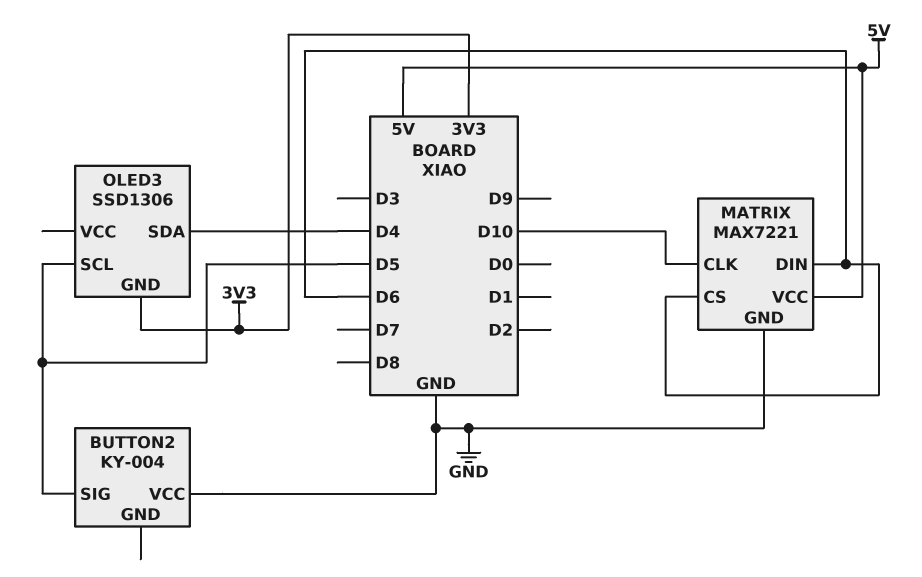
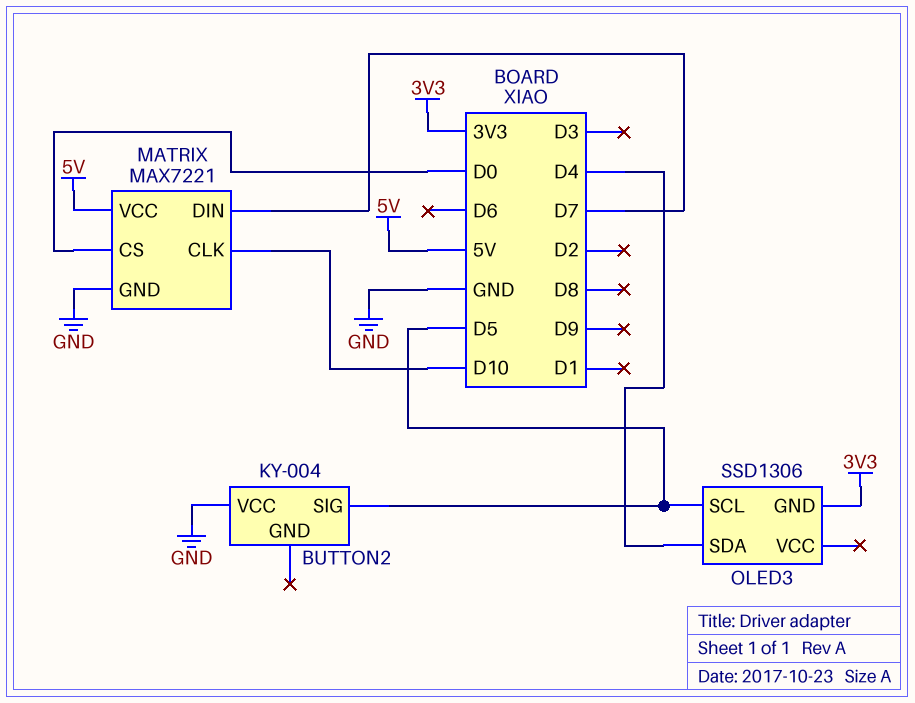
MATRIX pin CS: D6 -> D0
MATRIX pin DIN: D6 -> D7

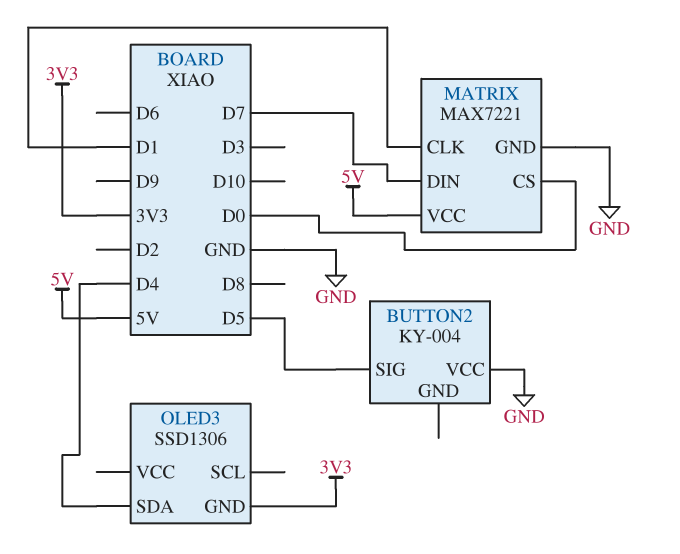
MATRIX pin CLK: D10 -> D1
OLED3 pin SCL: D5 -> none

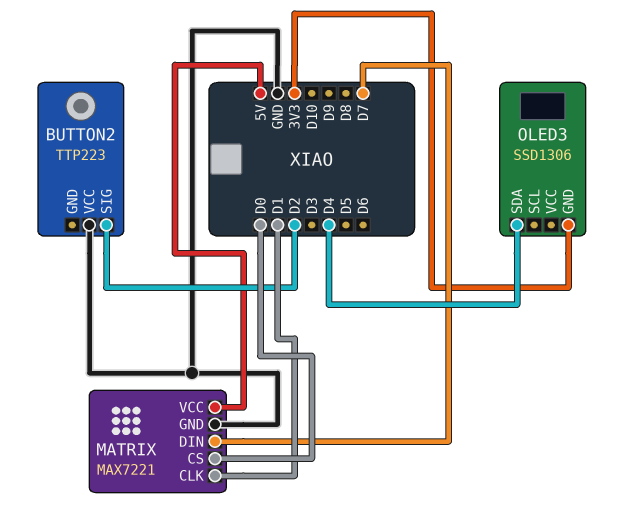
BUTTON2: KY-004 -> TTP223
BUTTON2 pin SIG: D5 -> D2

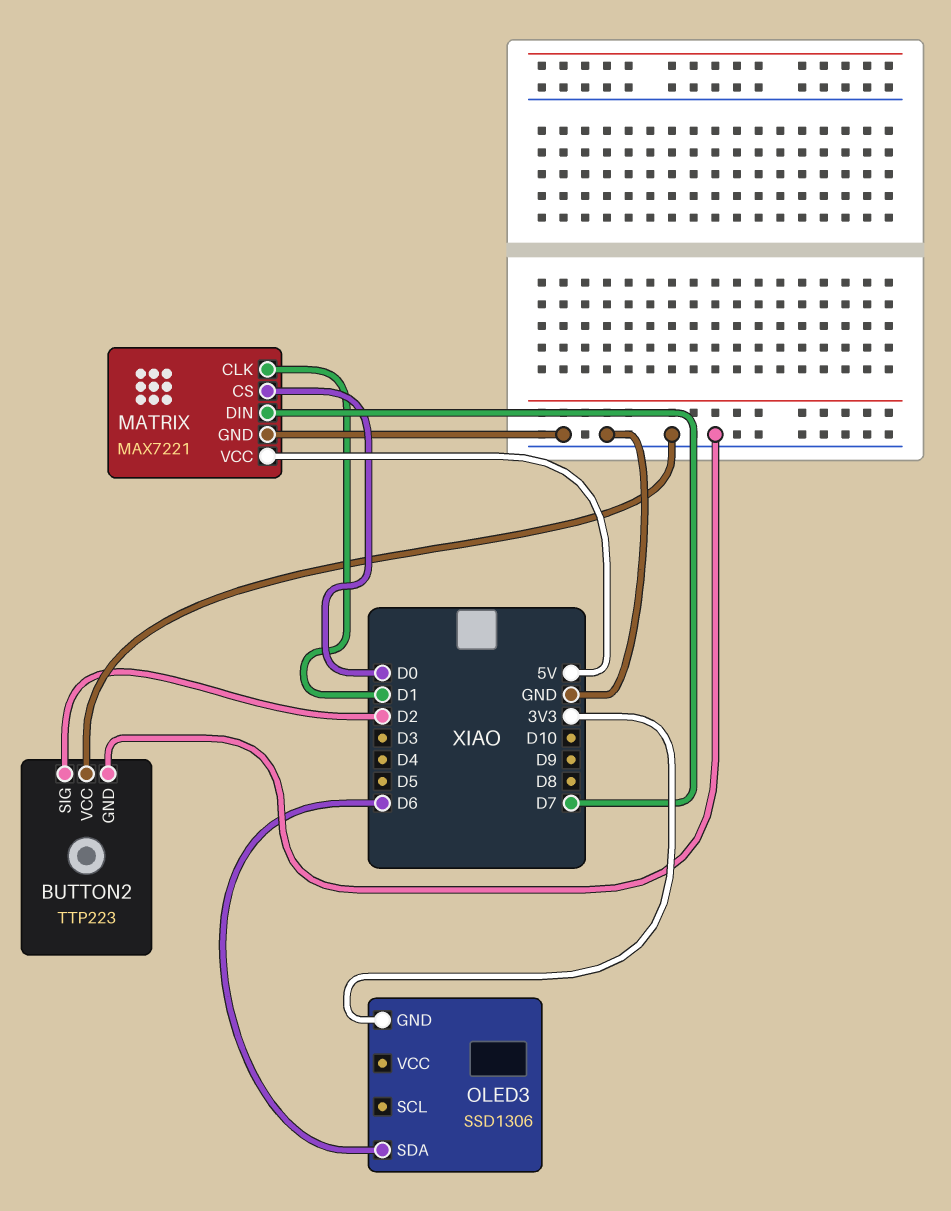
BUTTON2 pin GND: none -> GND
OLED3 pin SDA: D4 -> D6

